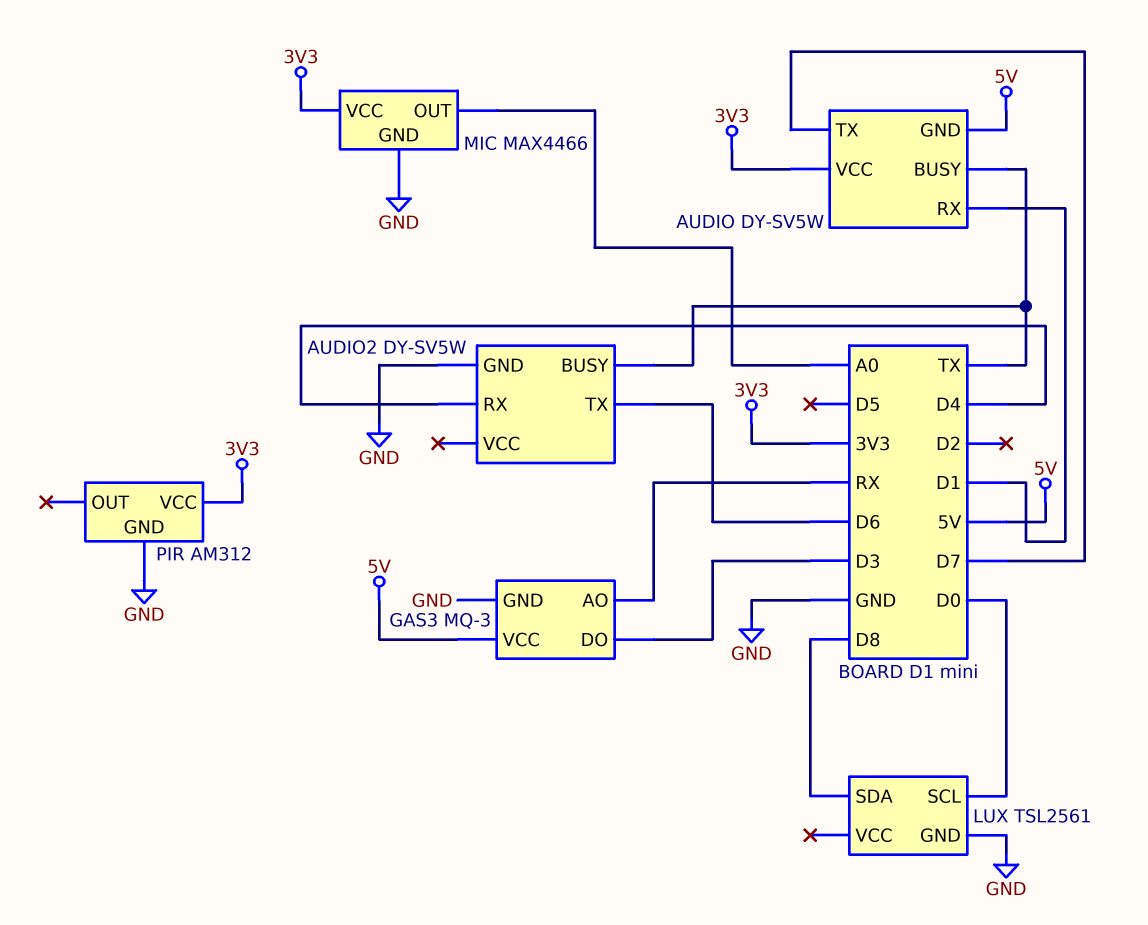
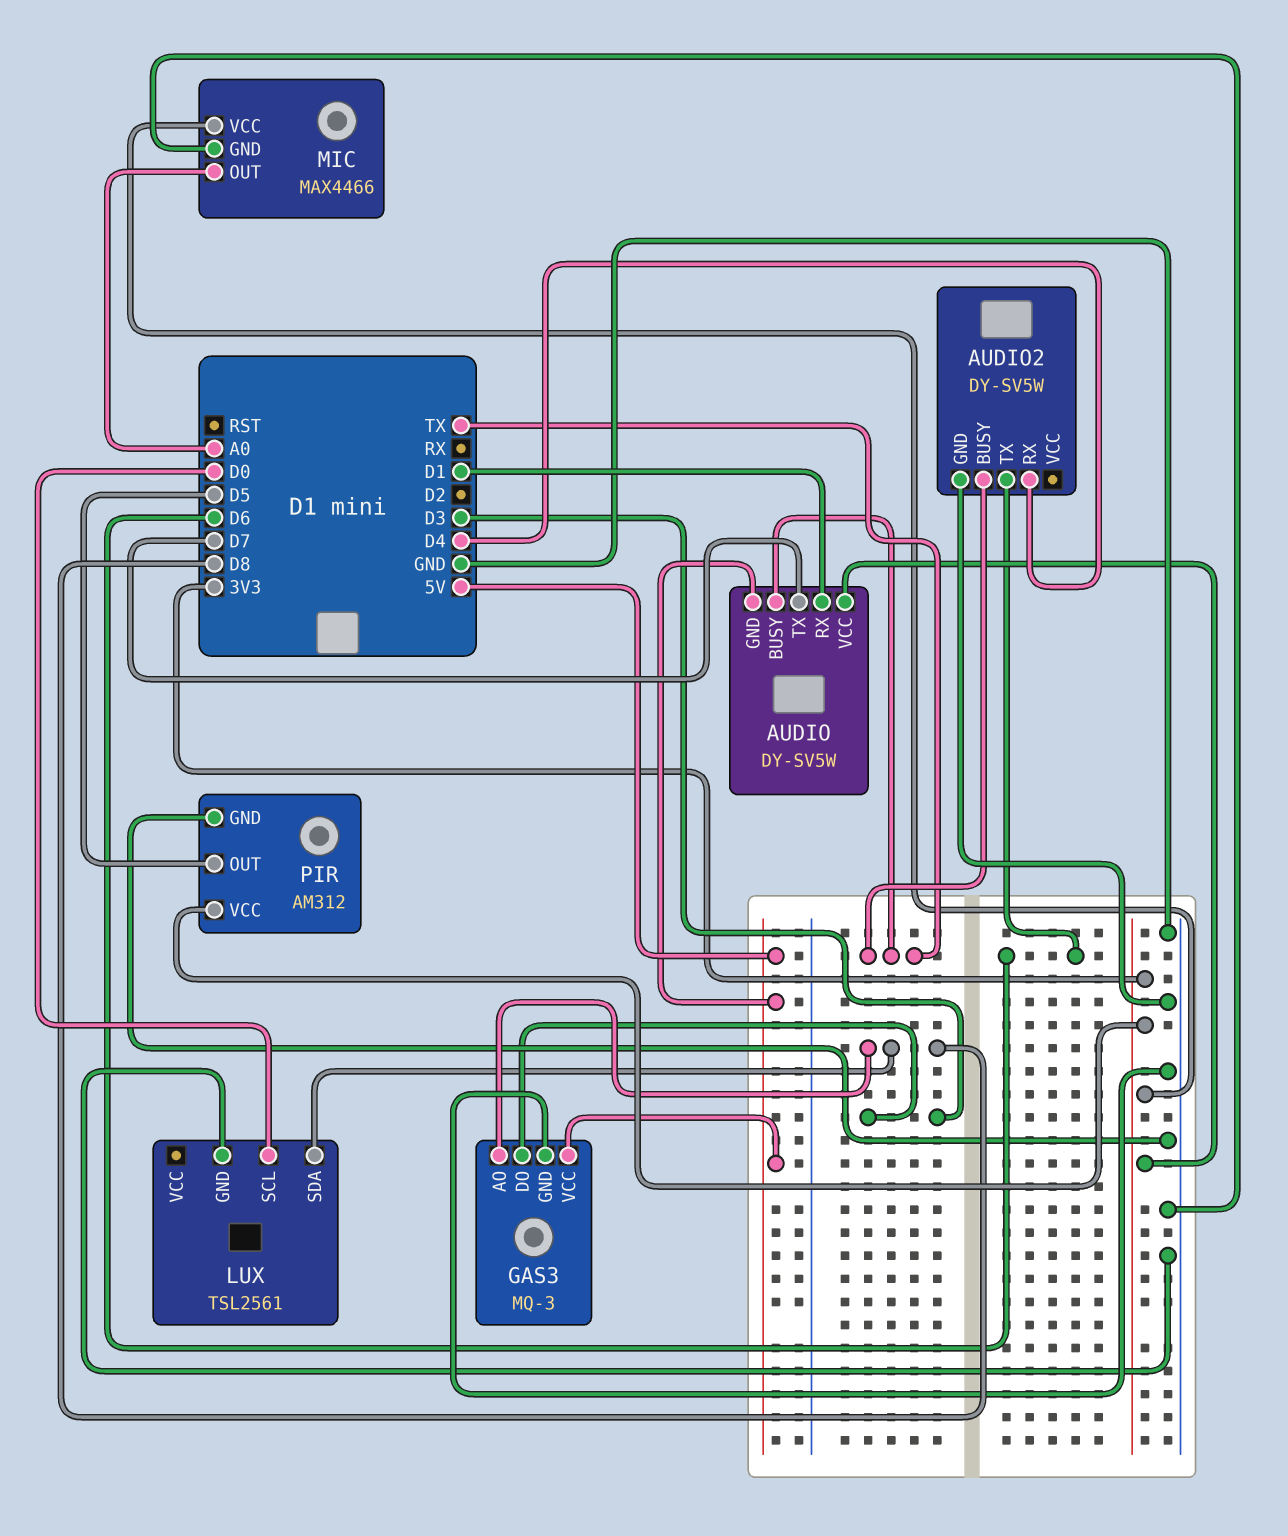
GAS3 pin AO: RX -> D8
PIR pin OUT: none -> D5

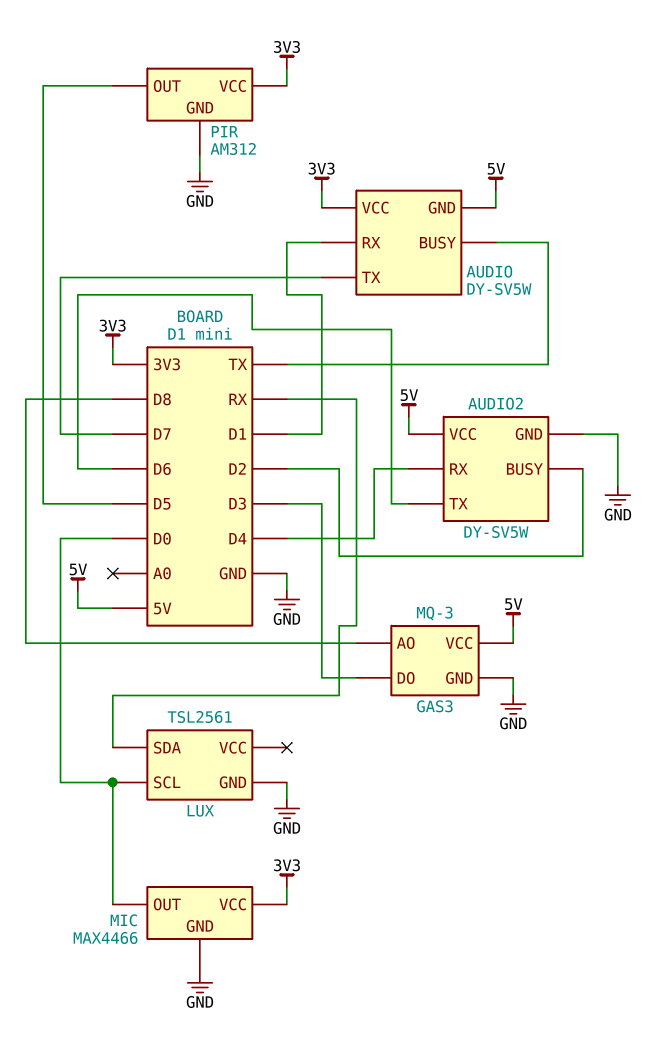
AUDIO2 pin BUSY: TX -> D2
AUDIO2 pin VCC: none -> 5V
LUX pin SDA: D8 -> RX
MIC pin OUT: A0 -> D0

